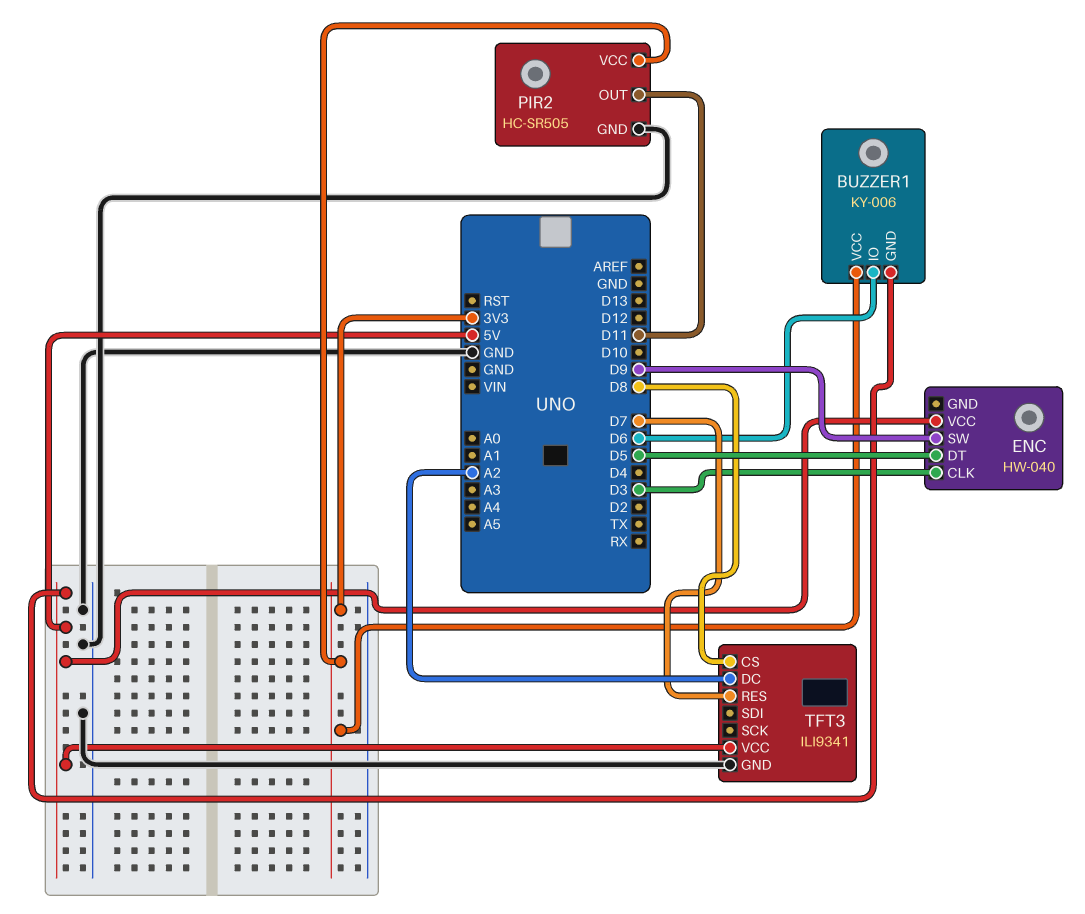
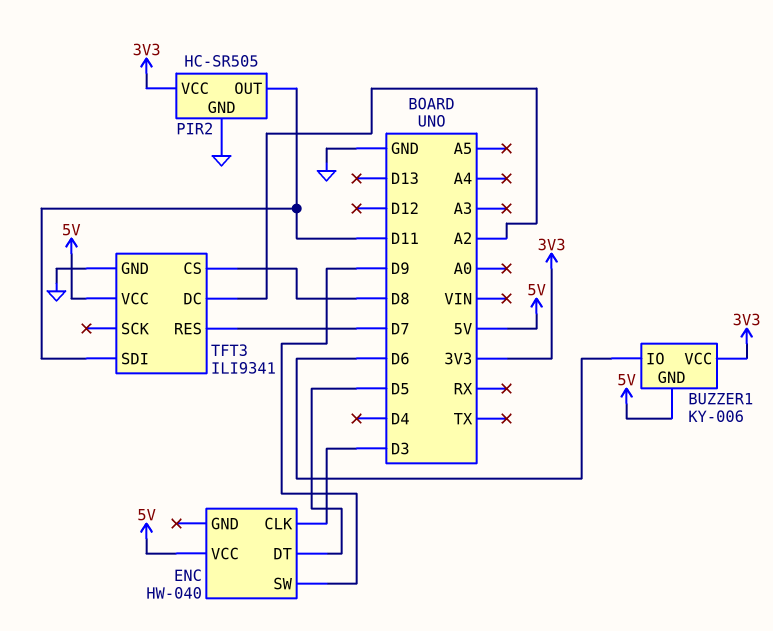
TFT3 pin SDI: none -> D11

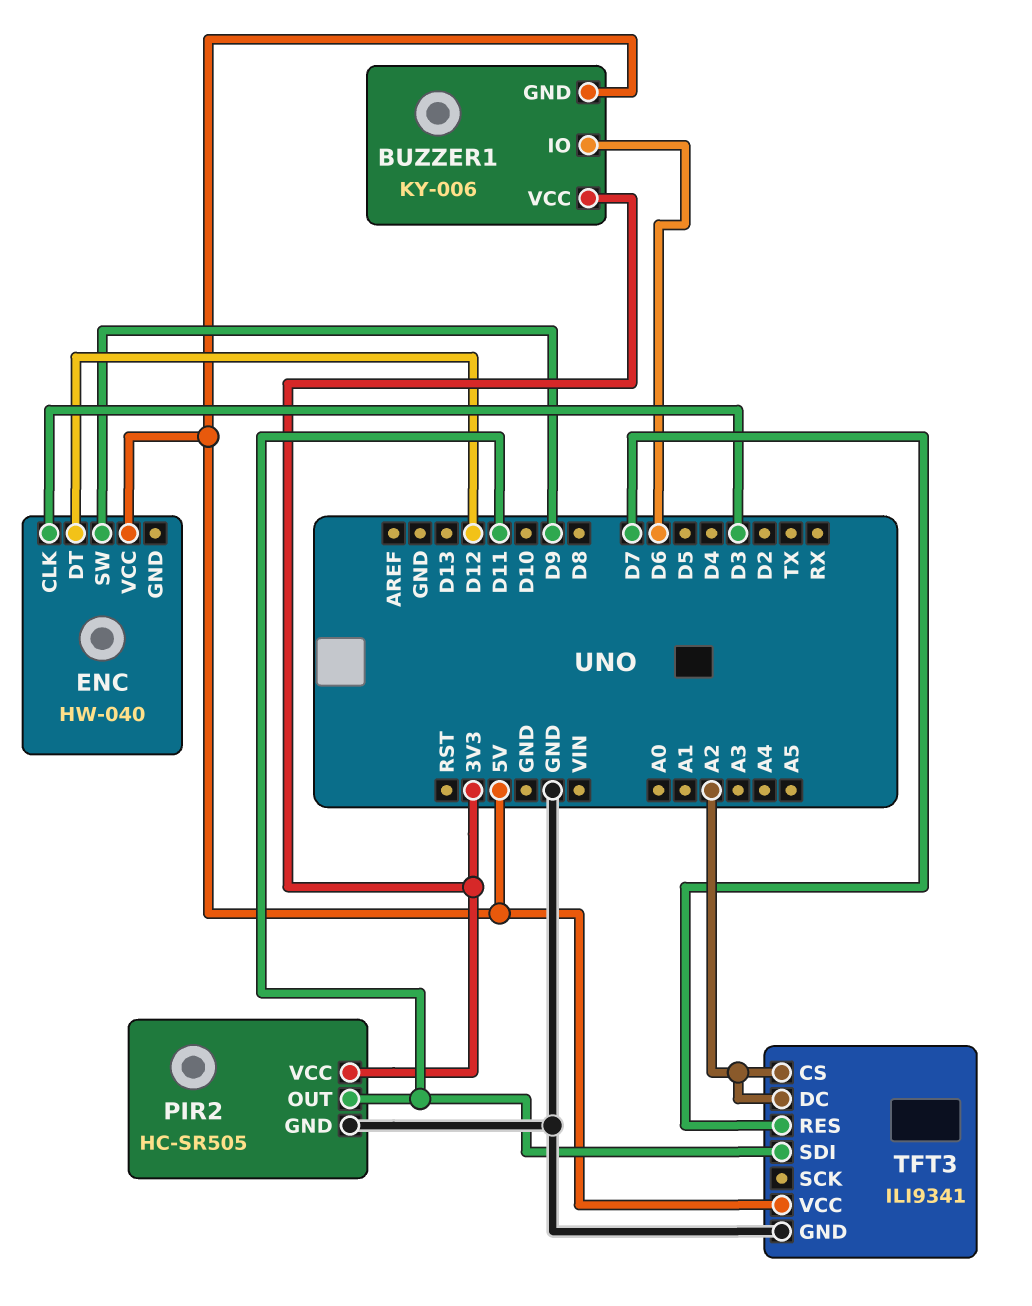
ENC pin DT: D5 -> D12
TFT3 pin CS: D8 -> A2

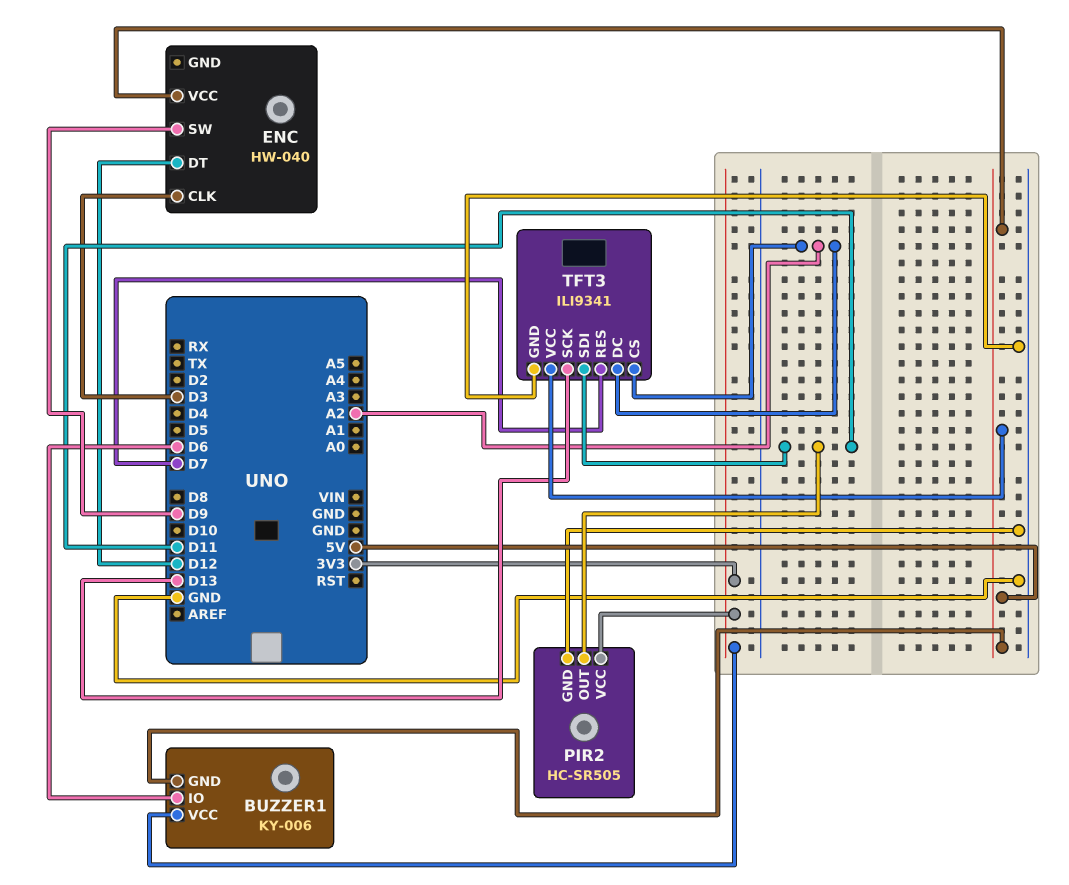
TFT3 pin SCK: none -> D13

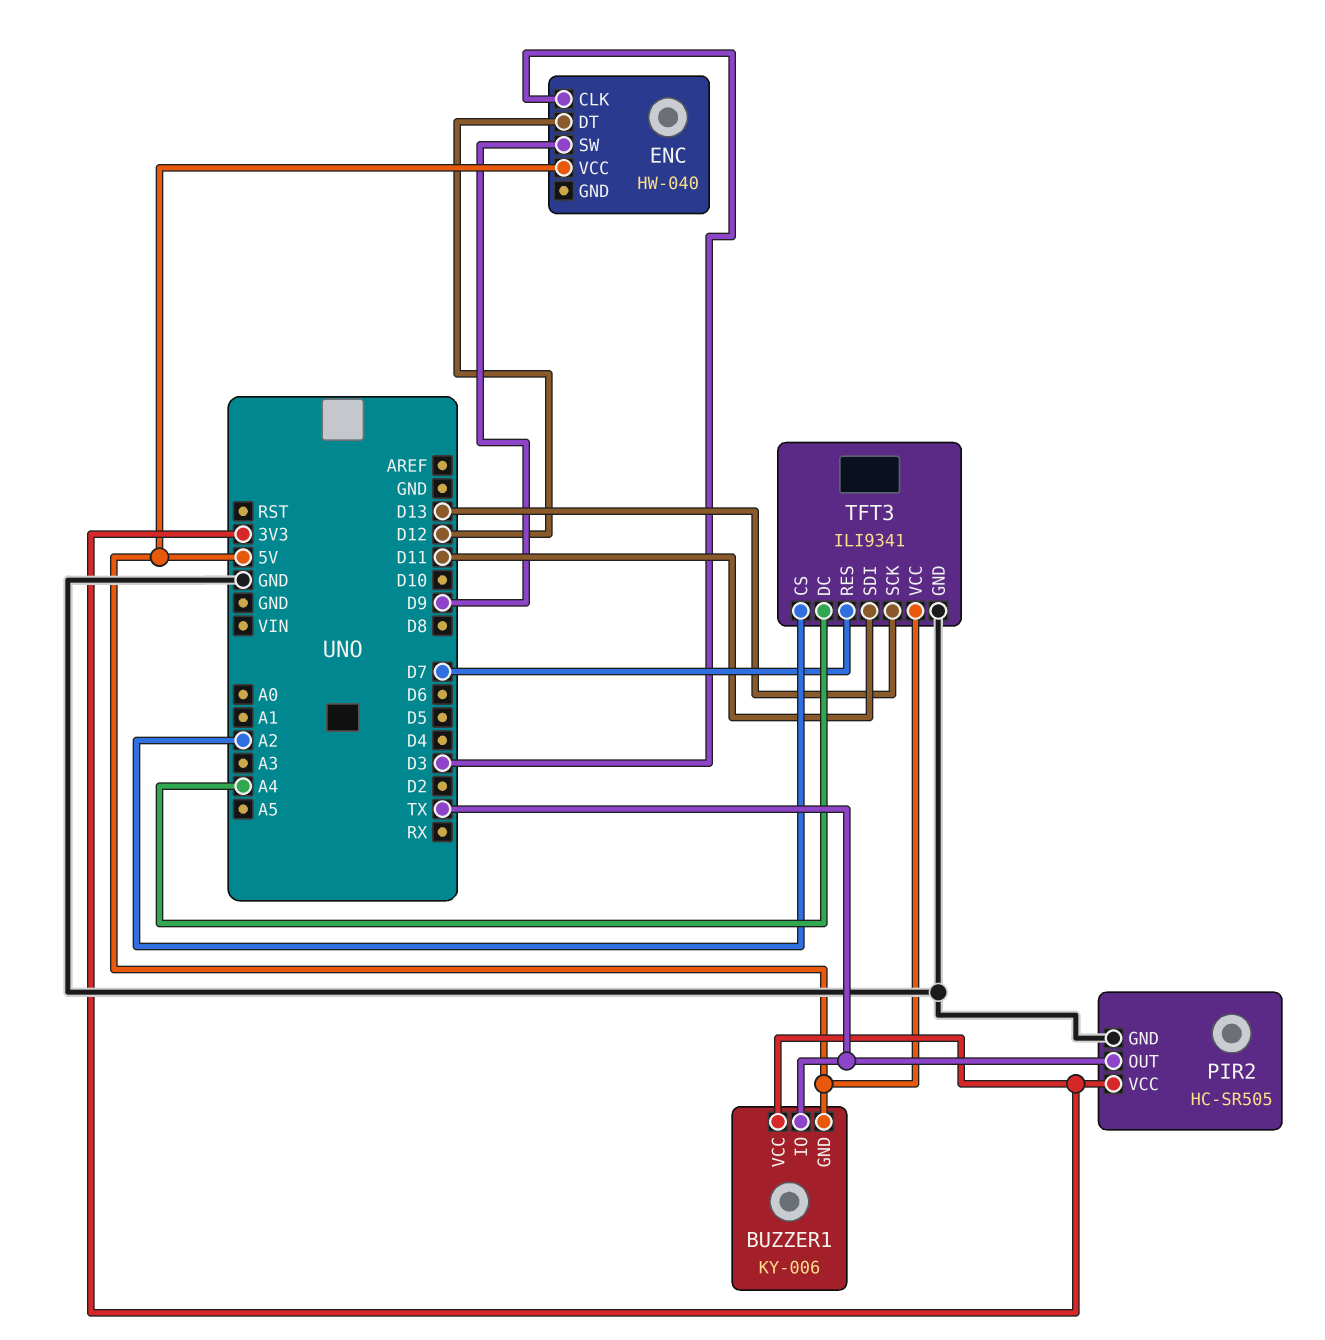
BUZZER1 pin IO: D6 -> TX
PIR2 pin OUT: D11 -> TX
TFT3 pin DC: A2 -> A4

